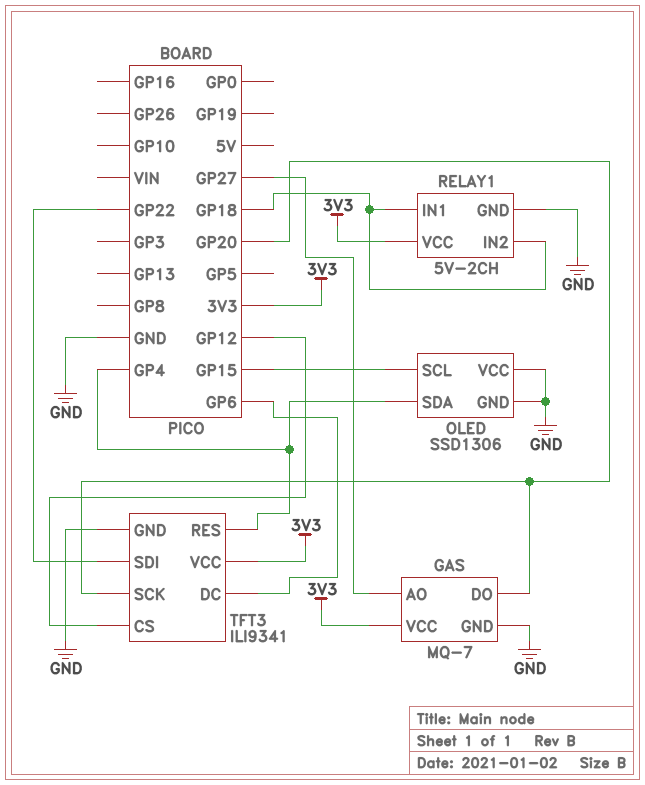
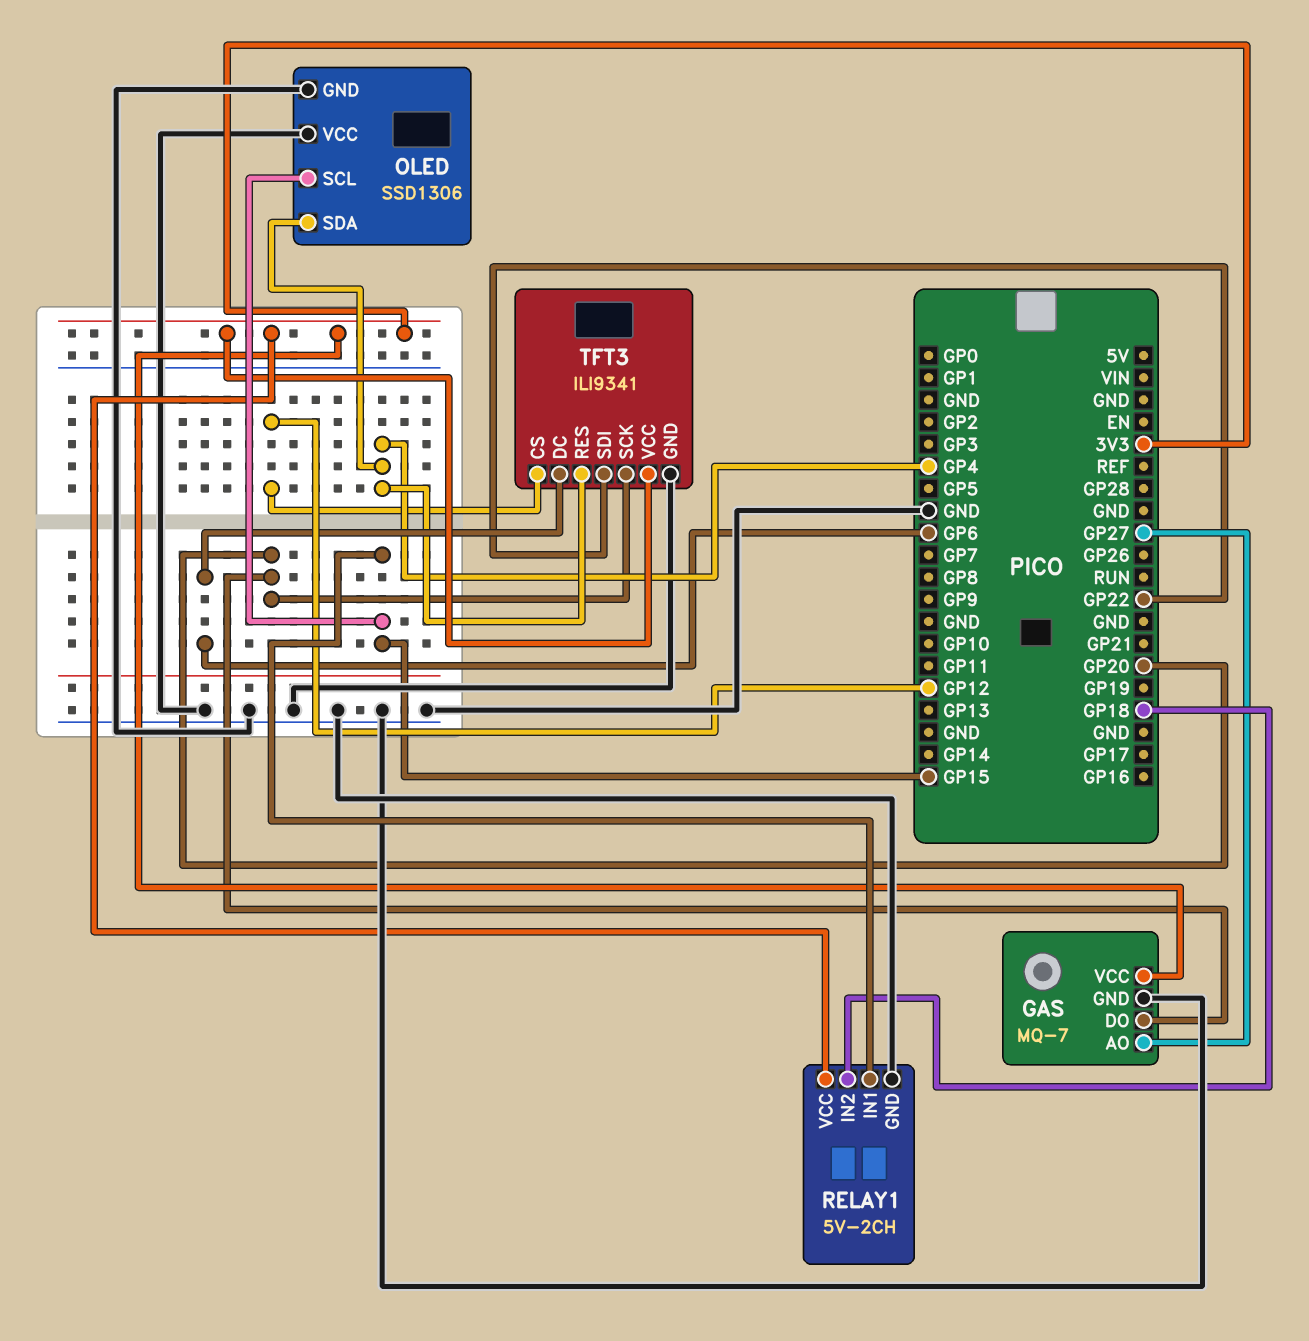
RELAY1 pin IN1: GP18 -> GP15

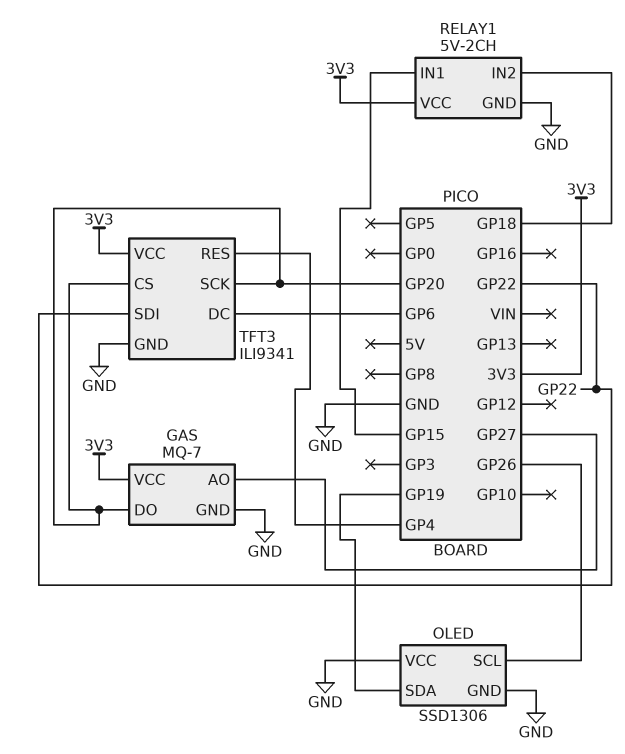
OLED pin SCL: GP15 -> GP26
OLED pin SDA: GP4 -> GP19
TFT3 pin CS: GP12 -> GP20

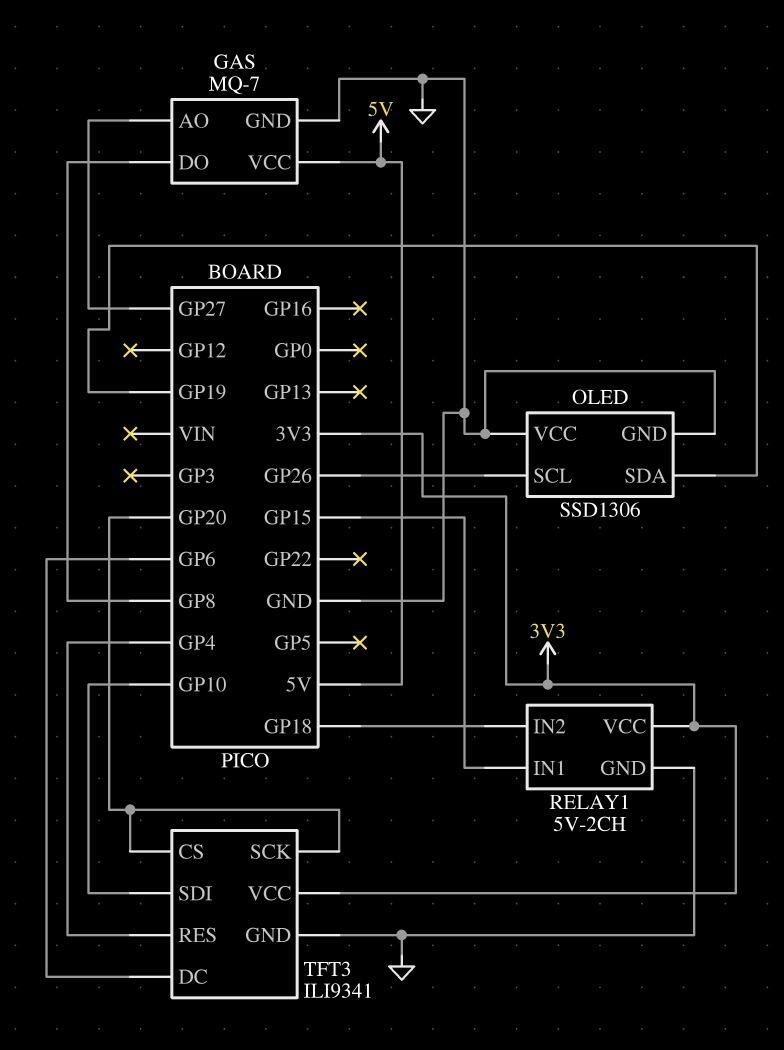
GAS pin DO: GP20 -> GP8
GAS pin VCC: 3V3 -> 5V
TFT3 pin SDI: GP22 -> GP10

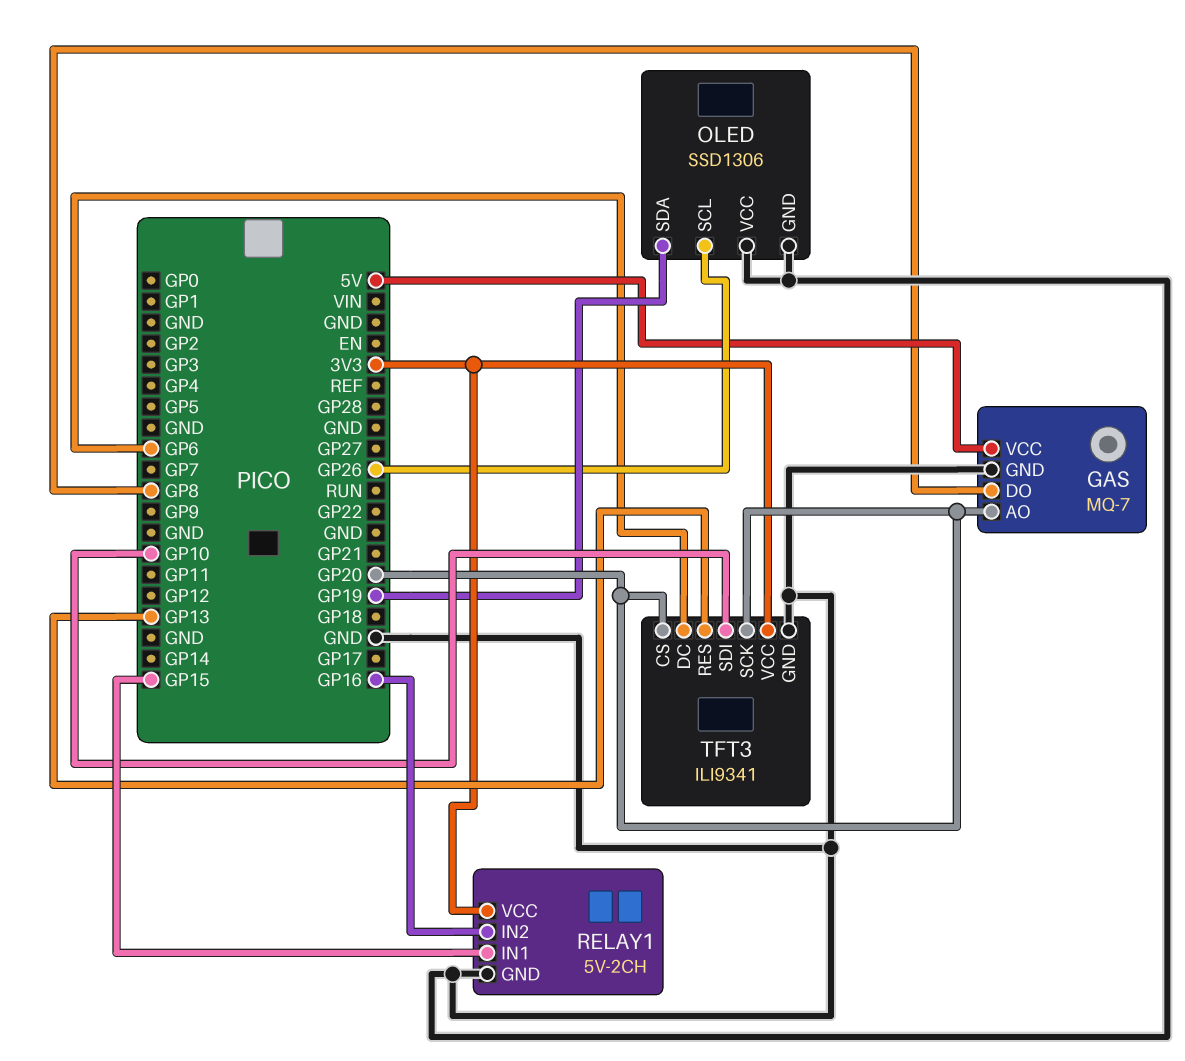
GAS pin AO: GP27 -> GP20
RELAY1 pin IN2: GP18 -> GP16
TFT3 pin RES: GP4 -> GP13

